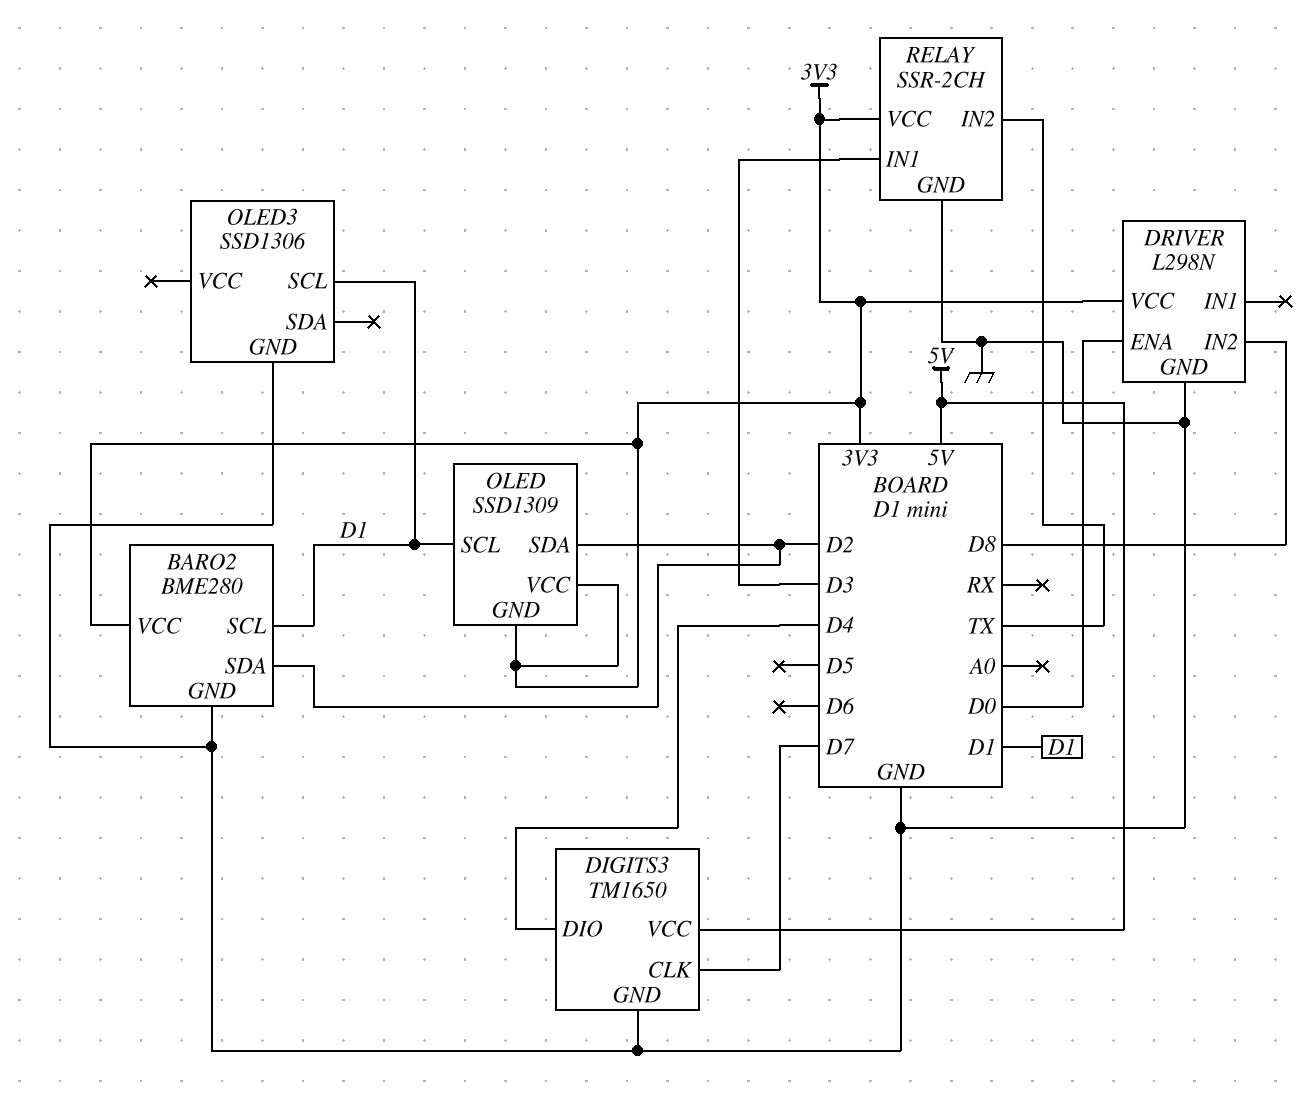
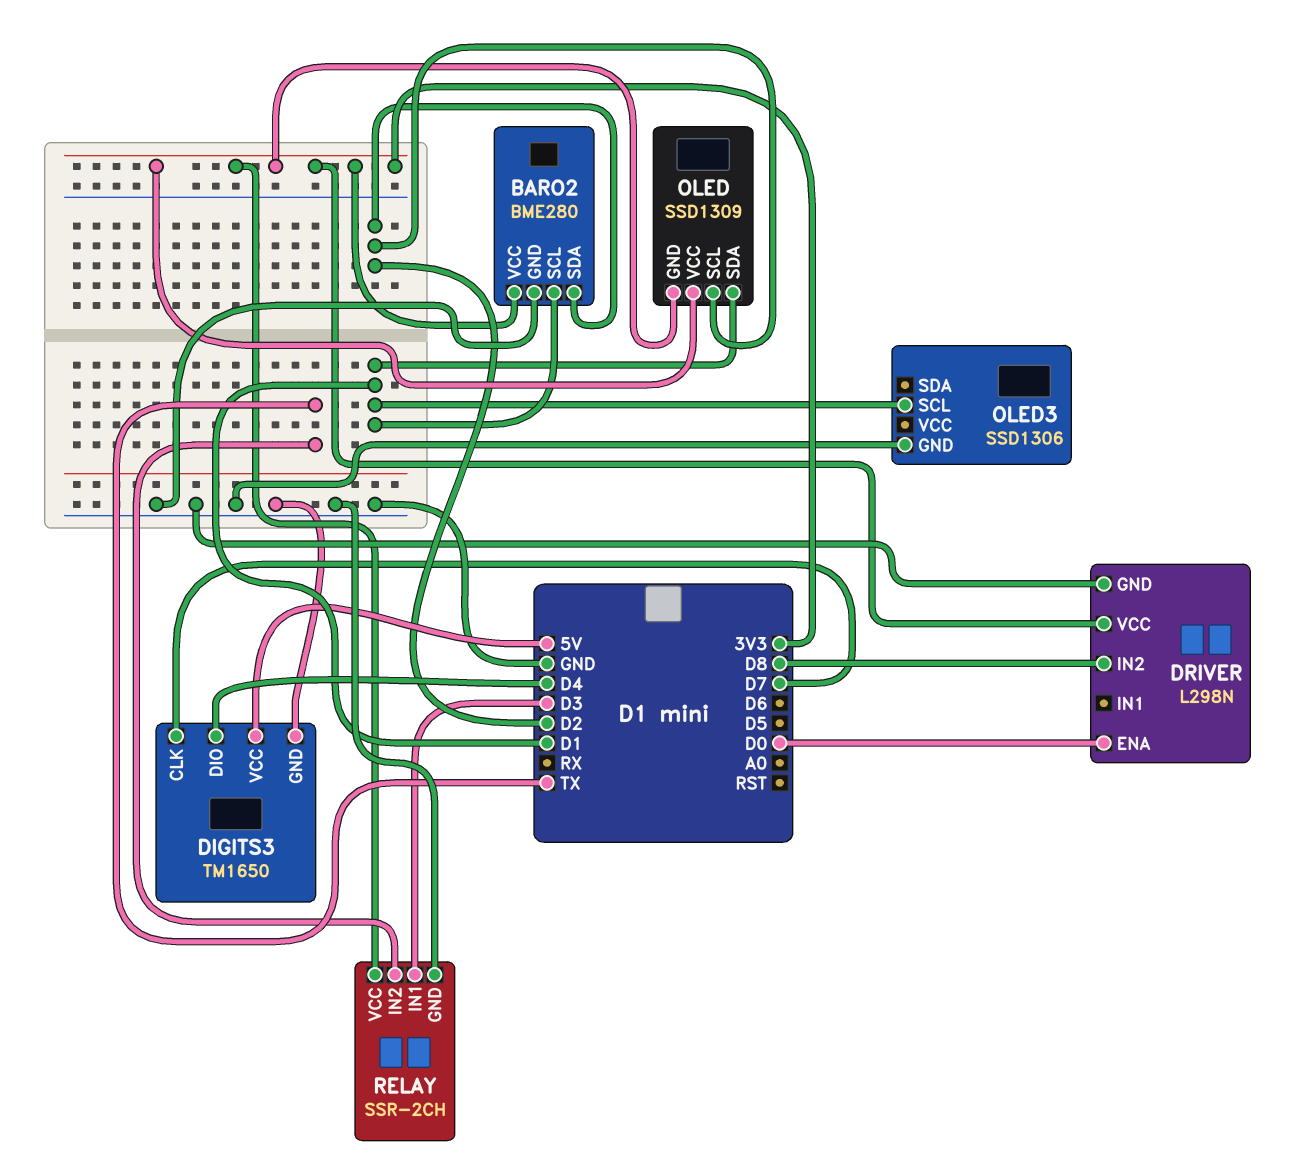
OLED pin SCL: D1 -> D2
OLED pin SDA: D2 -> D1

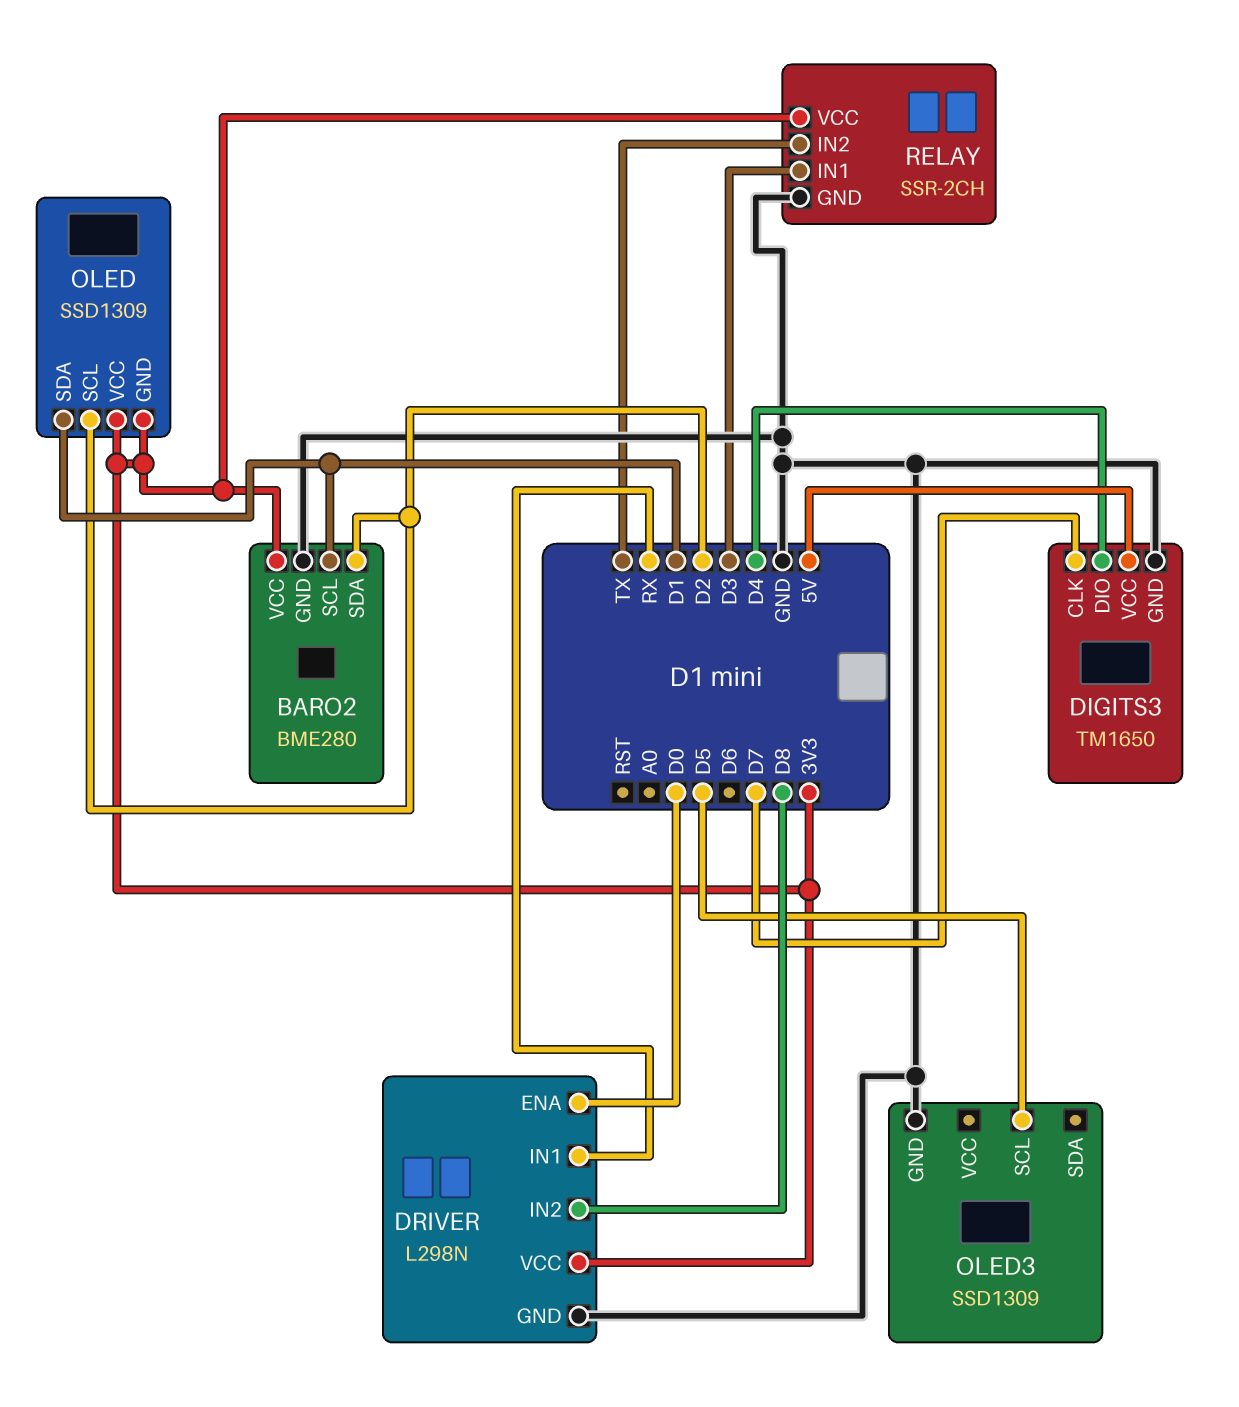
DRIVER pin IN1: none -> RX
OLED3: SSD1306 -> SSD1309
OLED3 pin SCL: D1 -> D5

